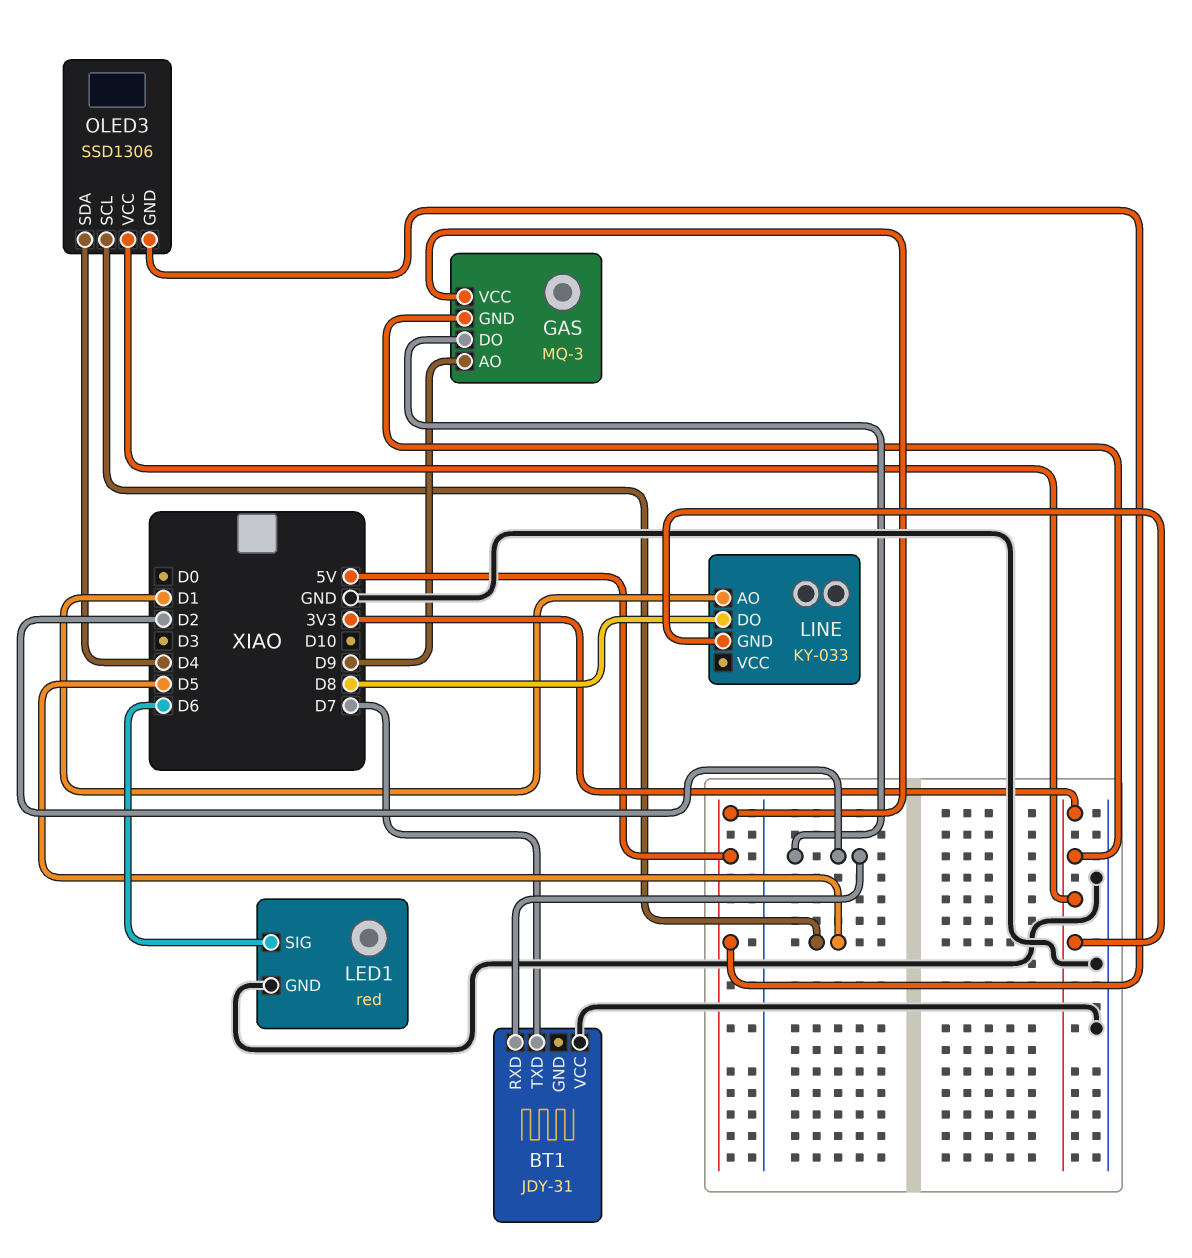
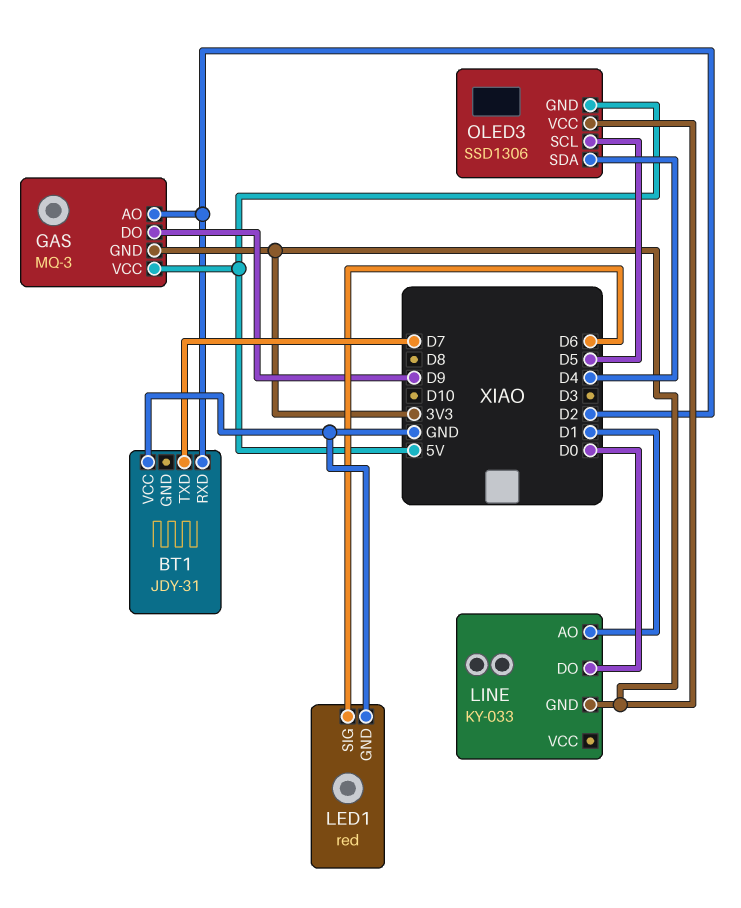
GAS pin AO: D9 -> D2
GAS pin DO: D2 -> D9
LINE pin DO: D8 -> D0

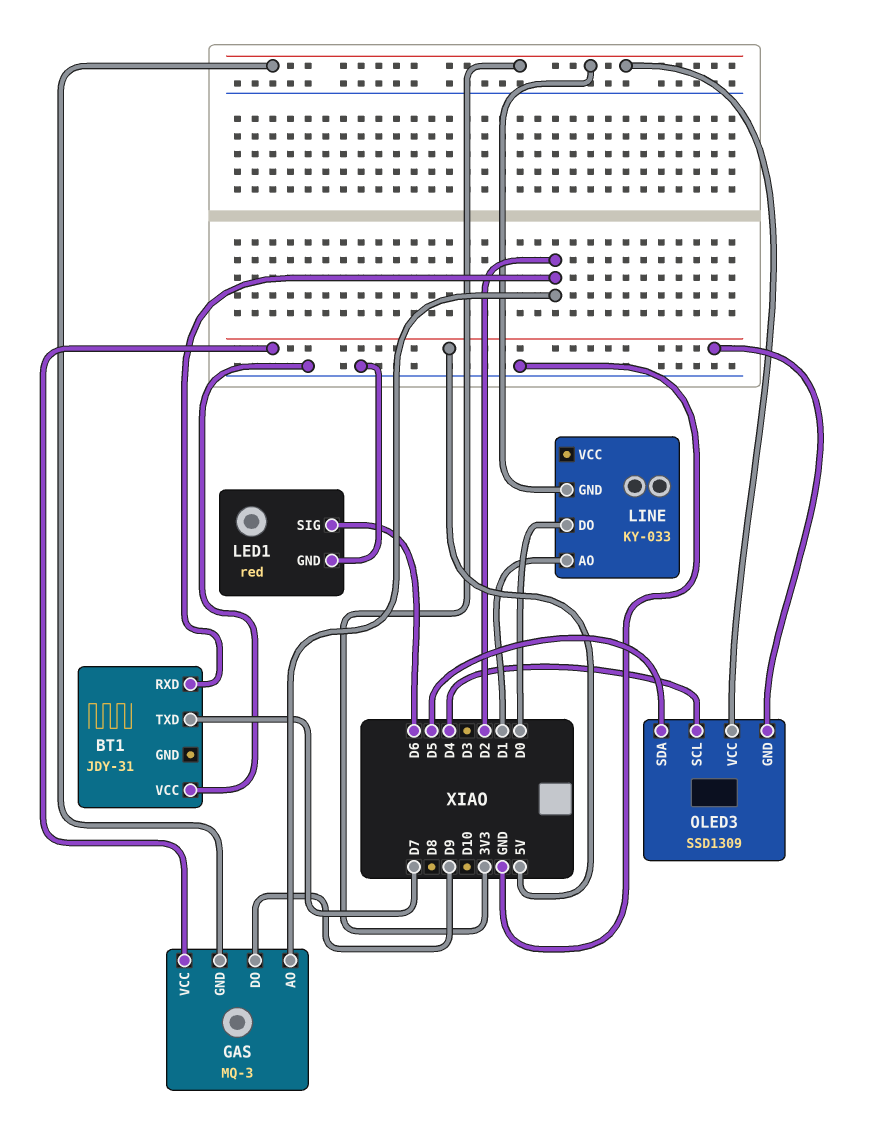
OLED3: SSD1306 -> SSD1309
OLED3 pin SCL: D5 -> D4
OLED3 pin SDA: D4 -> D5

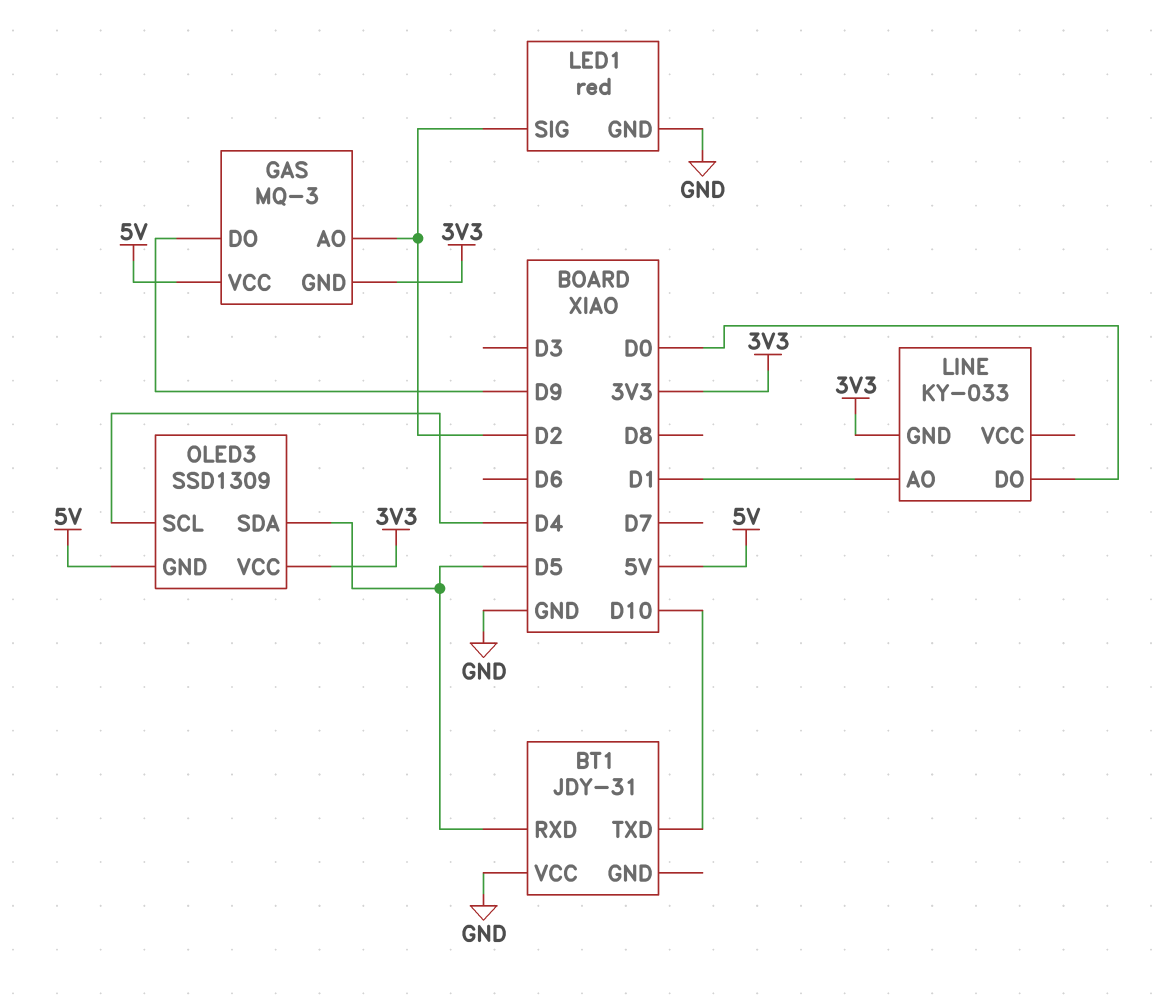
BT1 pin RXD: D2 -> D5
BT1 pin TXD: D7 -> D10
LED1 pin SIG: D6 -> D2

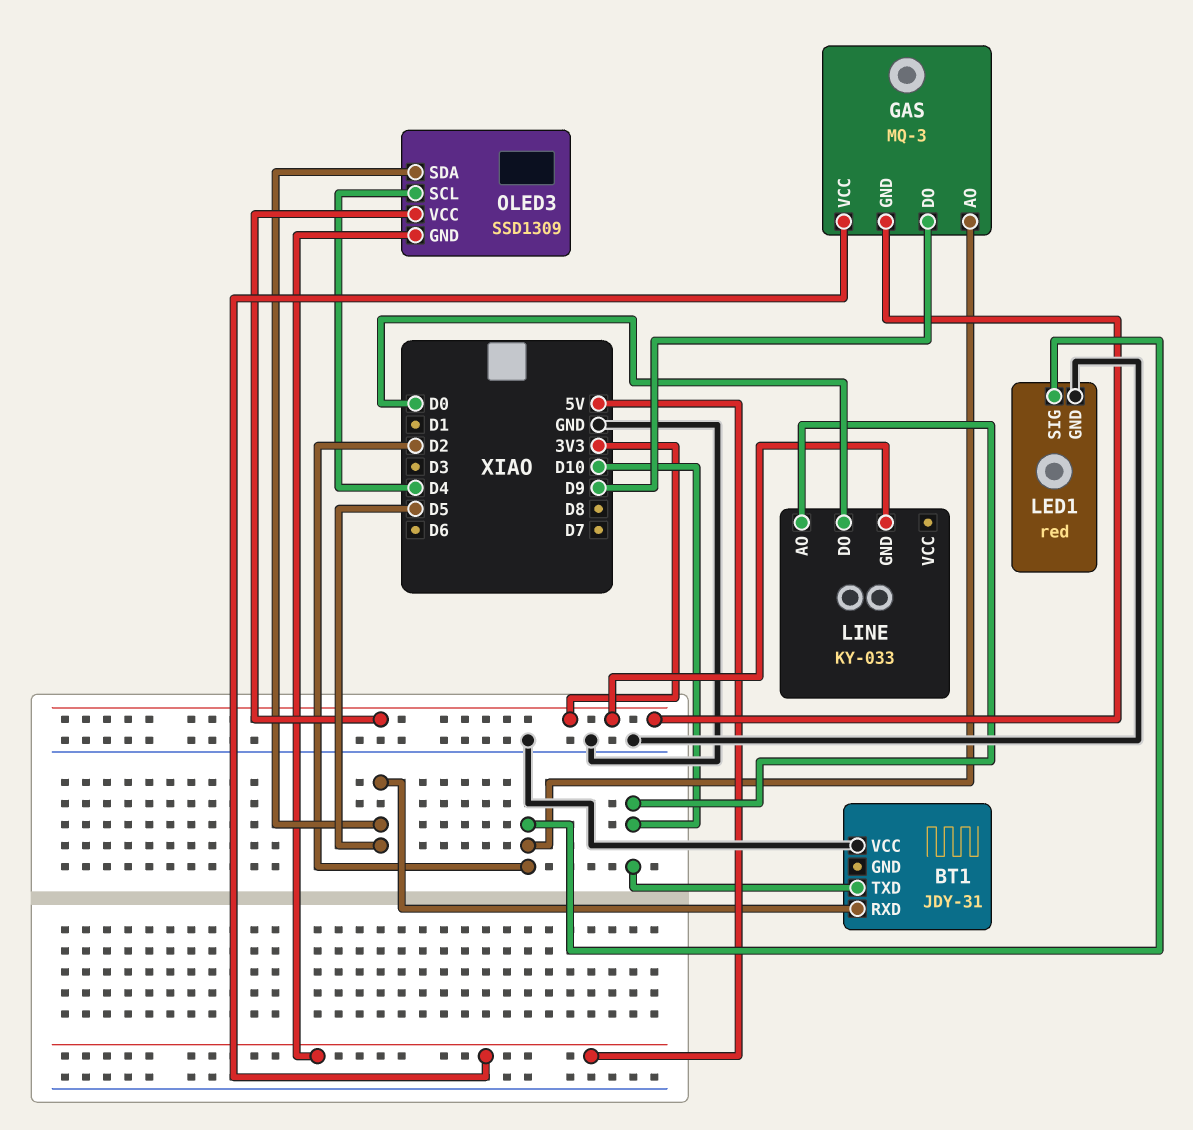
LINE pin AO: D1 -> D10

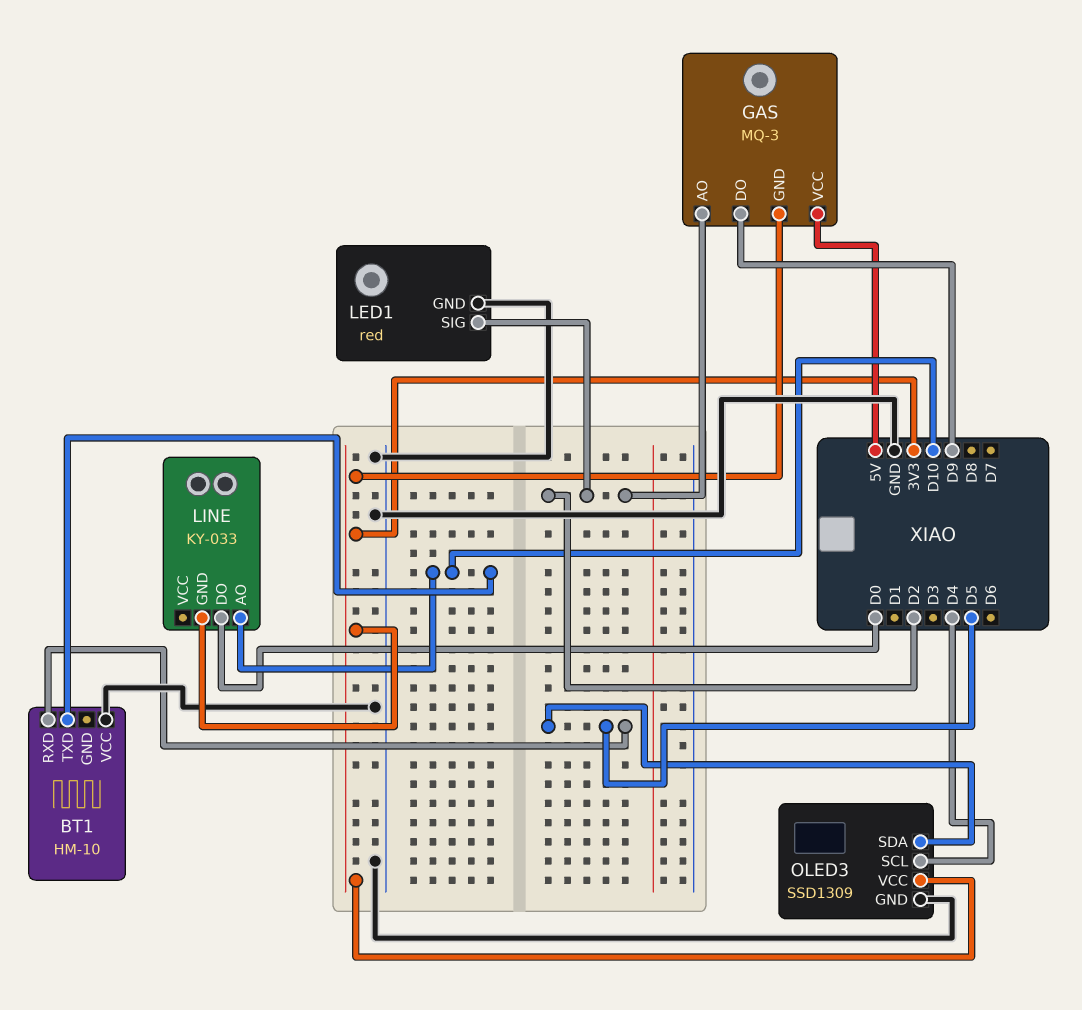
BT1: JDY-31 -> HM-10
OLED3 pin GND: 5V -> GND

